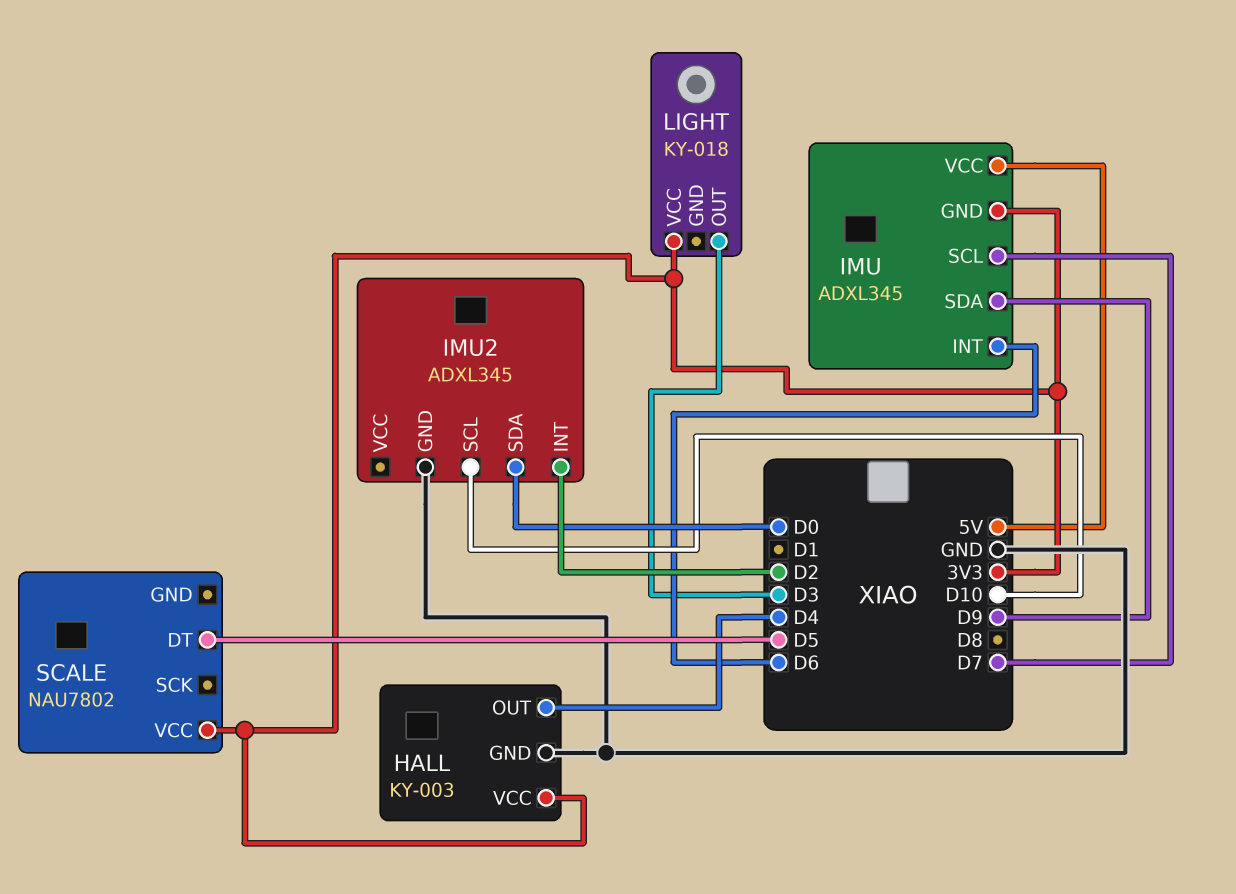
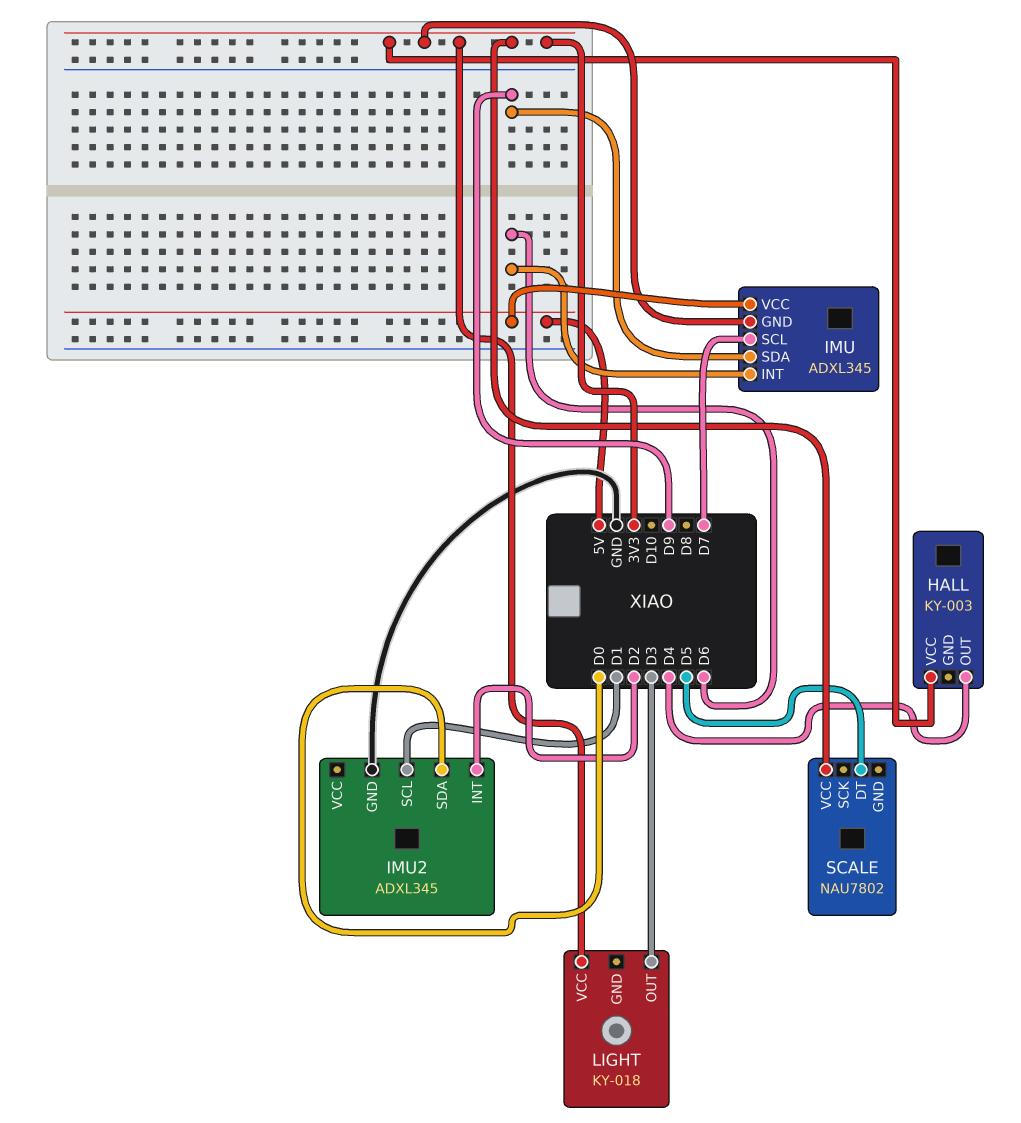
HALL pin GND: GND -> none
IMU2 pin SCL: D10 -> D1

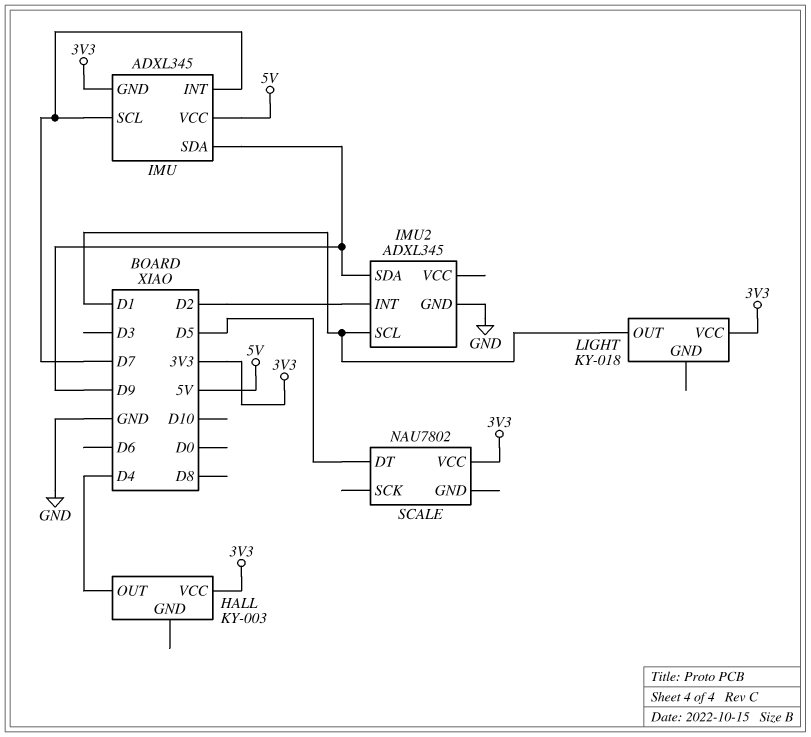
IMU pin INT: D6 -> D7
IMU2 pin SDA: D0 -> D9
LIGHT pin OUT: D3 -> D1

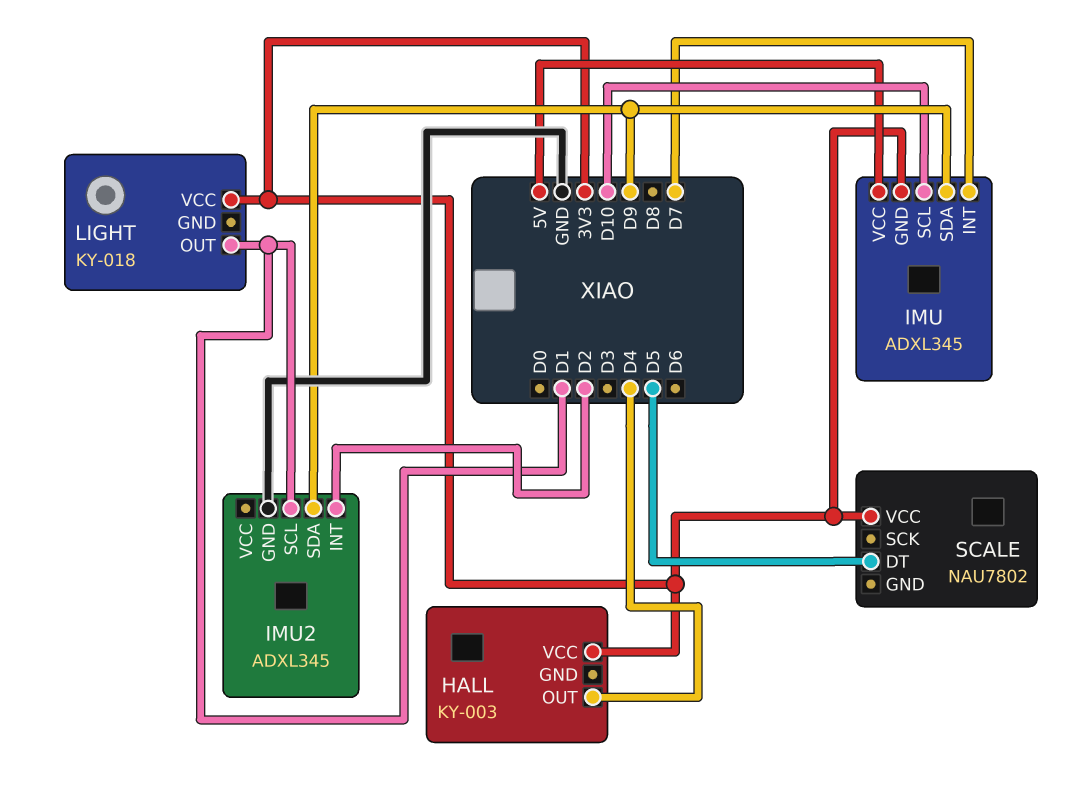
IMU pin SCL: D7 -> D10

